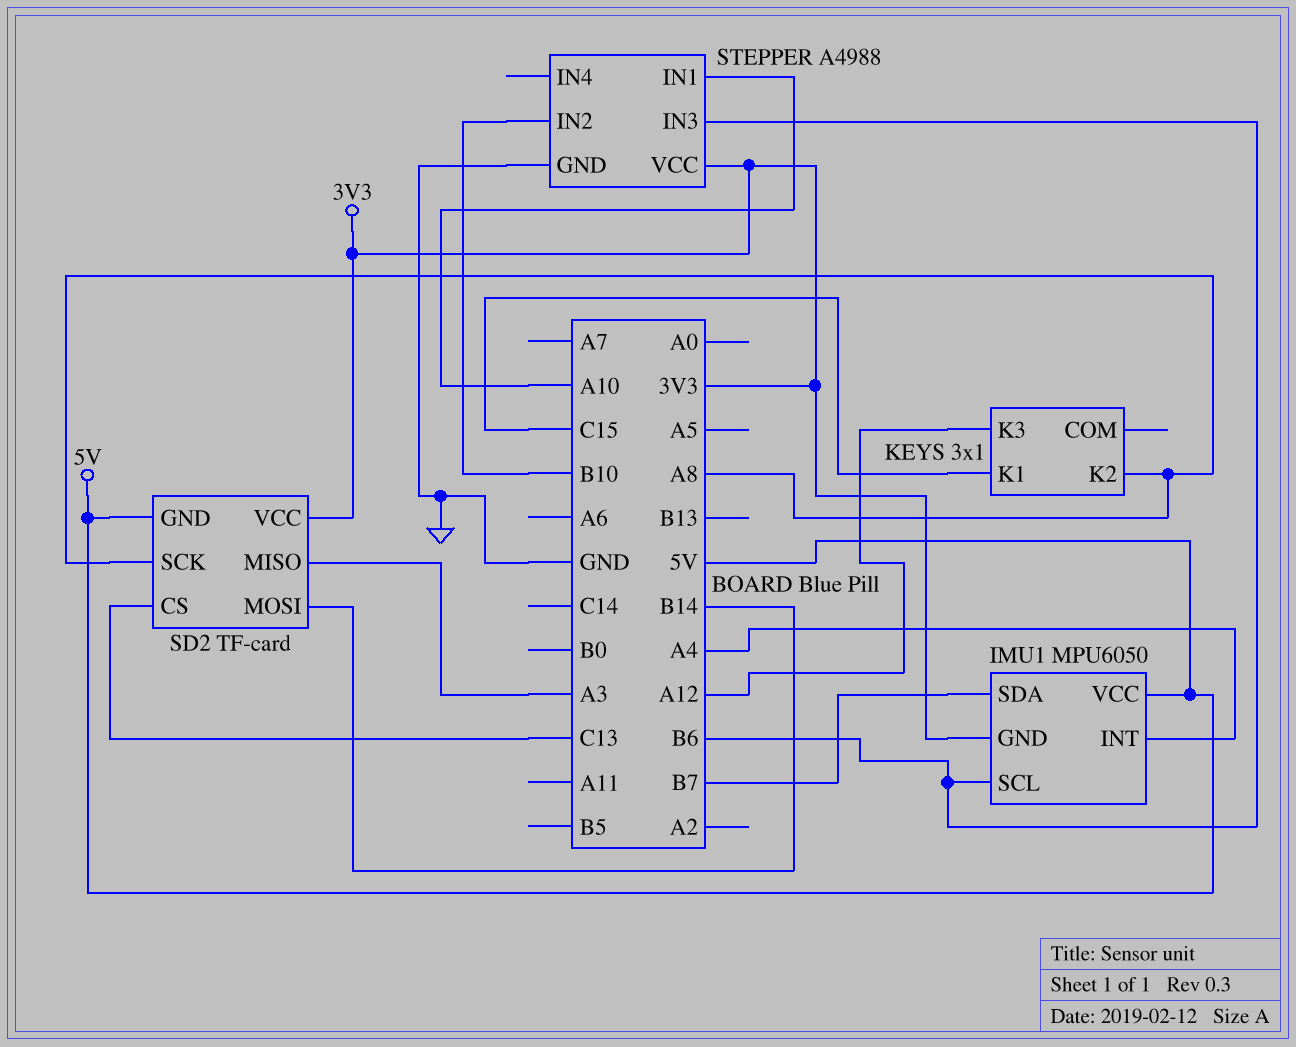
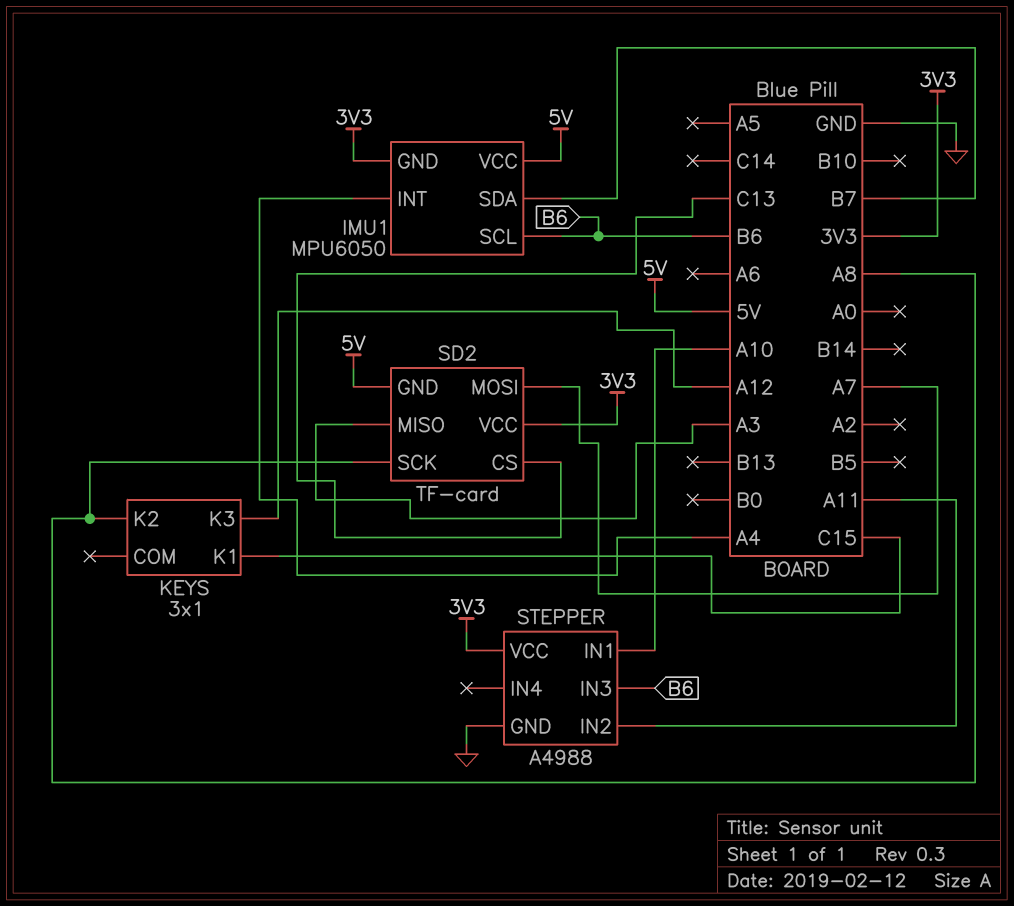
SD2 pin MOSI: B14 -> A7
STEPPER pin IN2: B10 -> A11

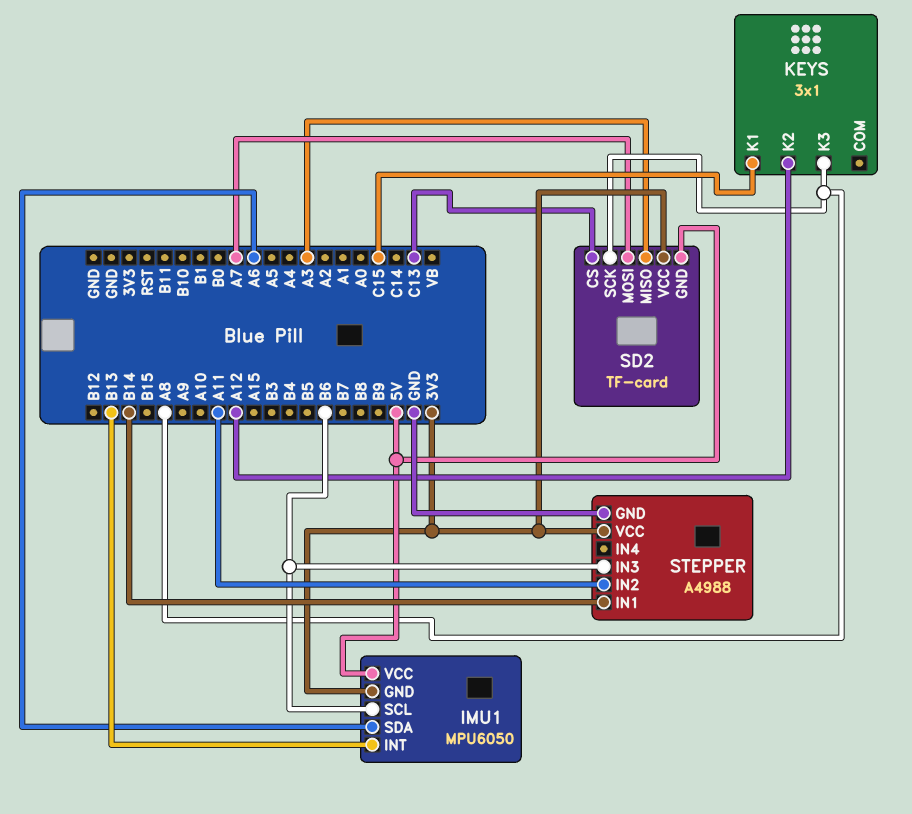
IMU1 pin INT: A4 -> B13
IMU1 pin SDA: B7 -> A6
KEYS pin K2: A8 -> A12
KEYS pin K3: A12 -> A8
STEPPER pin IN1: A10 -> B14

